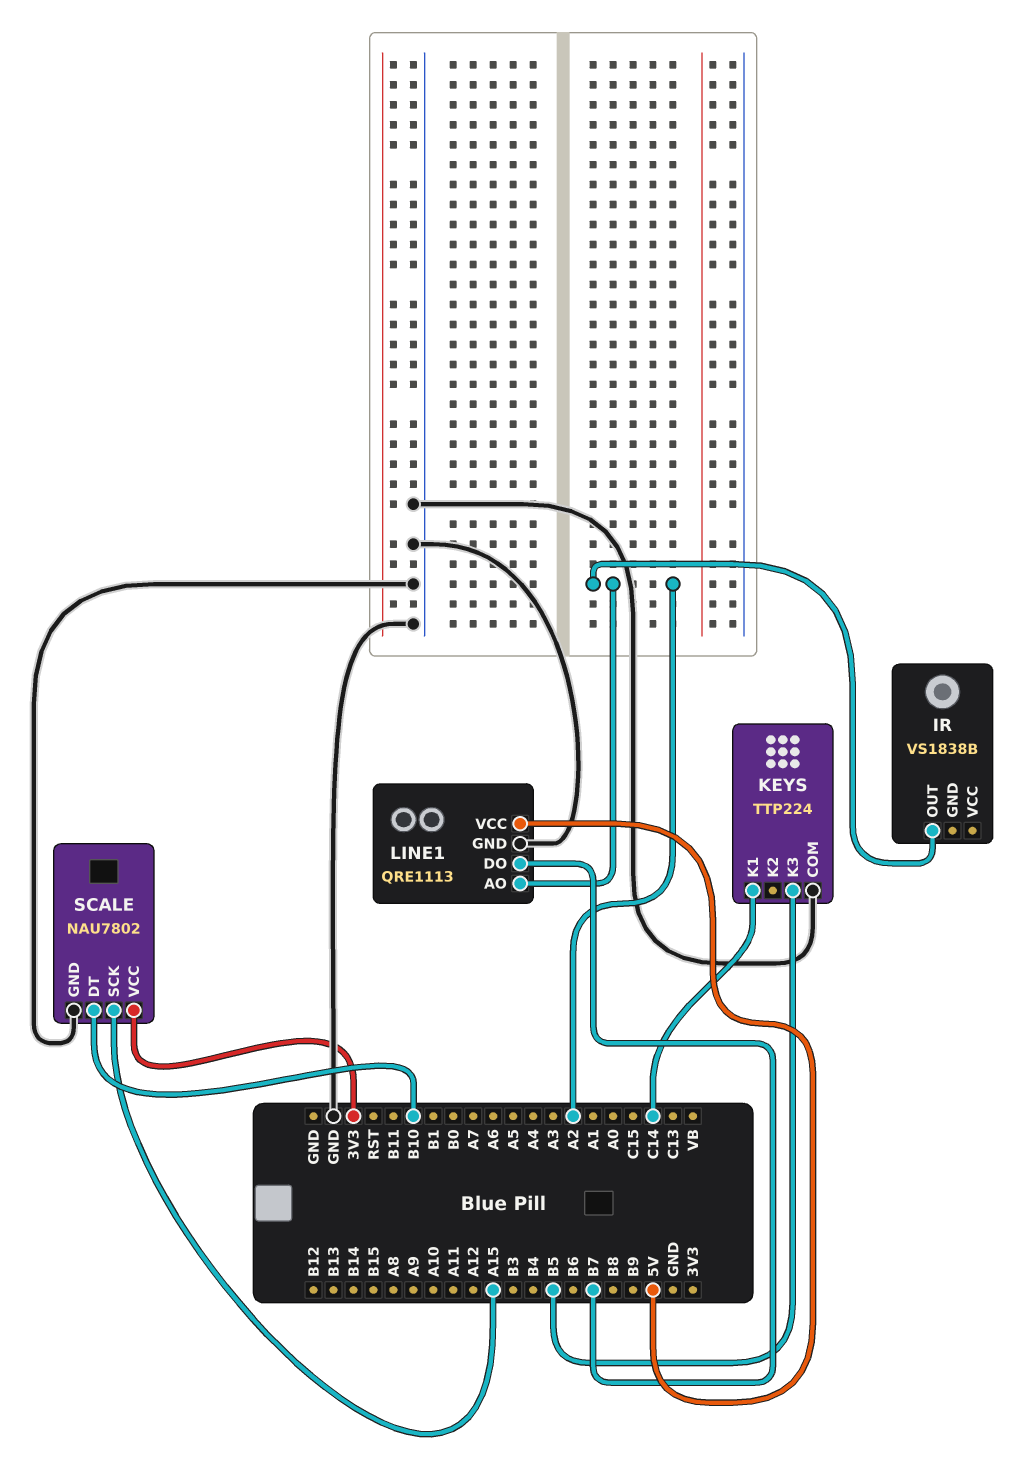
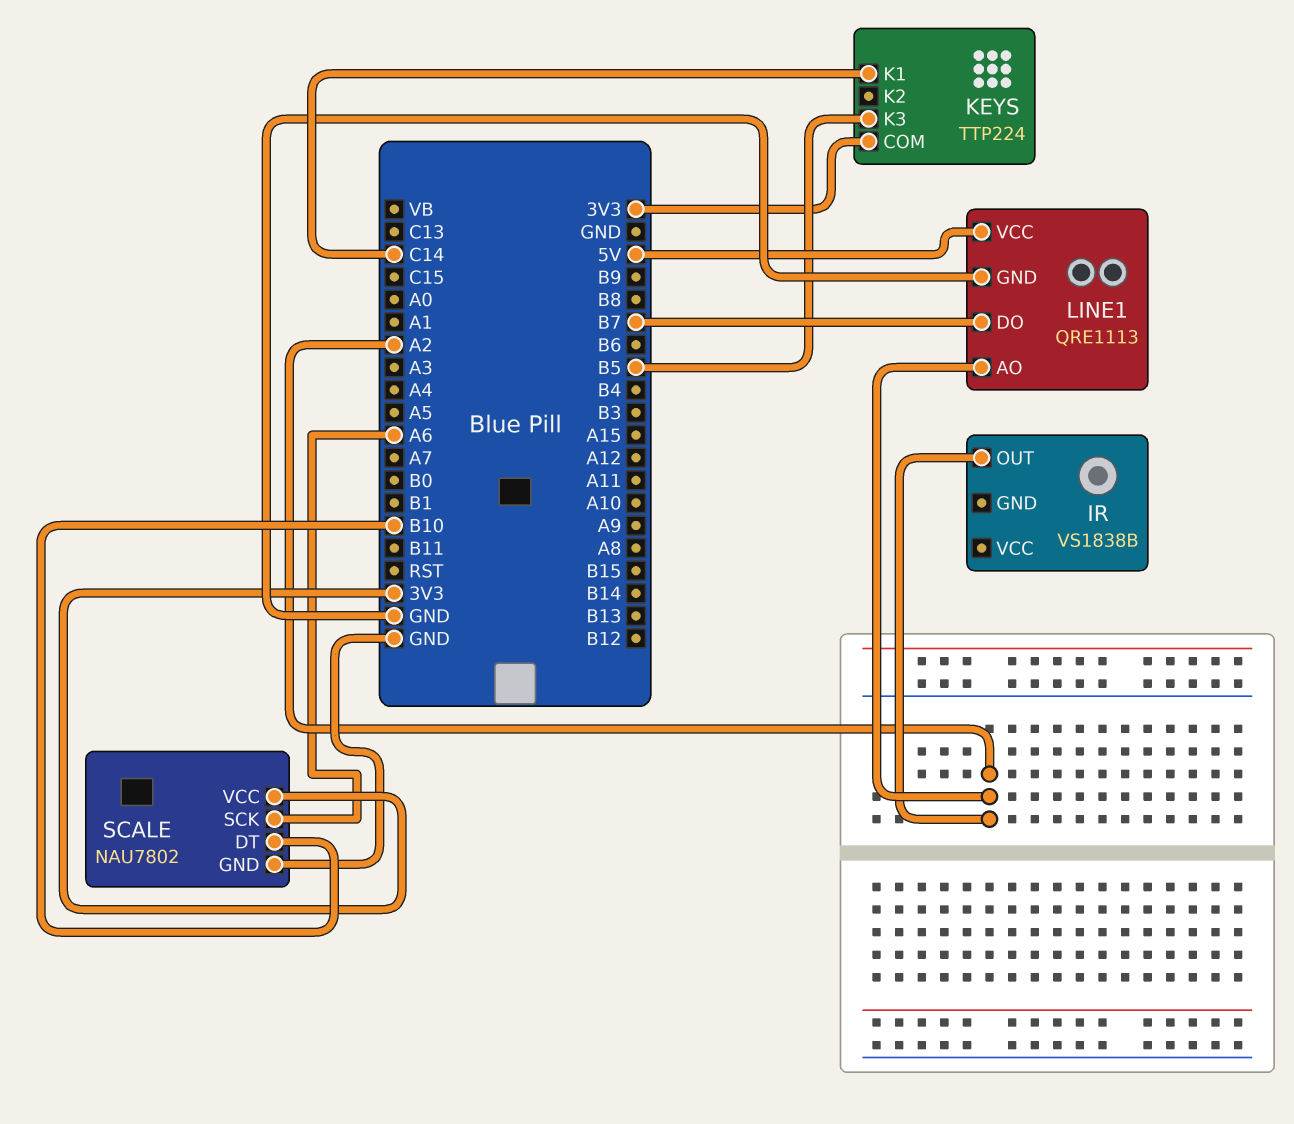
KEYS pin COM: GND -> 3V3
SCALE pin SCK: A15 -> A6

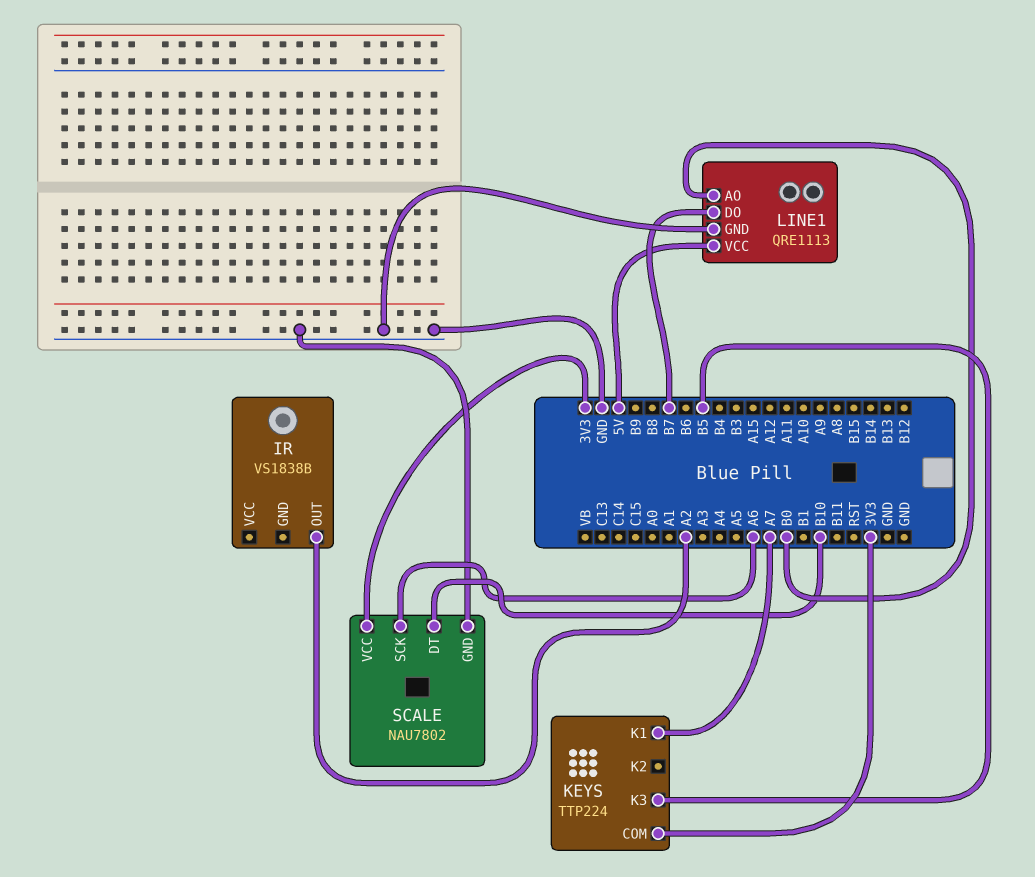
KEYS pin K1: C14 -> A7
LINE1 pin AO: A2 -> B0

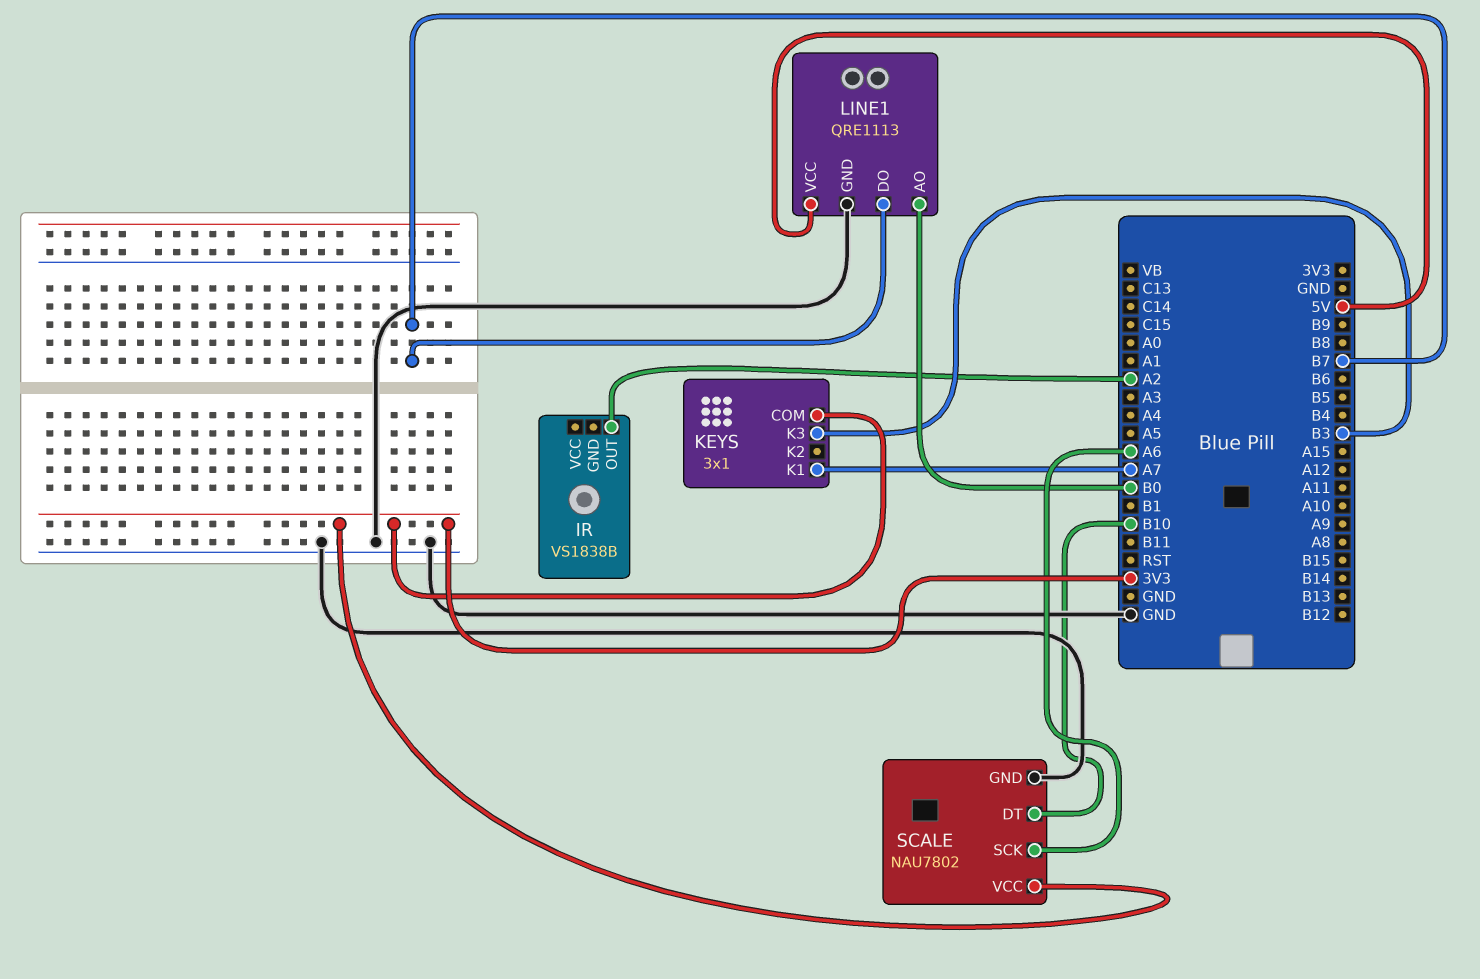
KEYS: TTP224 -> 3x1
KEYS pin K3: B5 -> B3

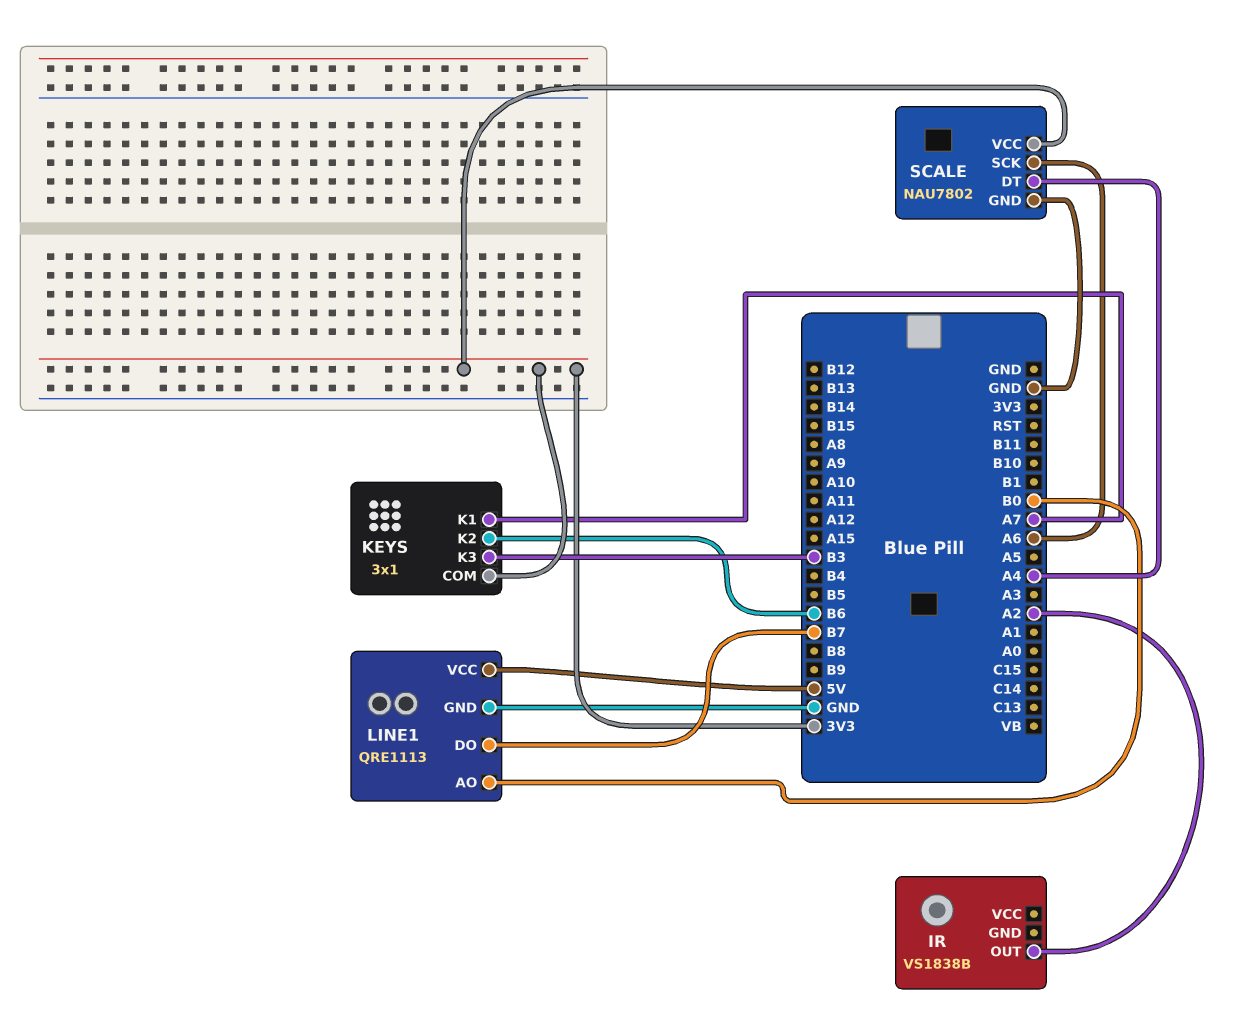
KEYS pin K2: none -> B6
SCALE pin DT: B10 -> A4

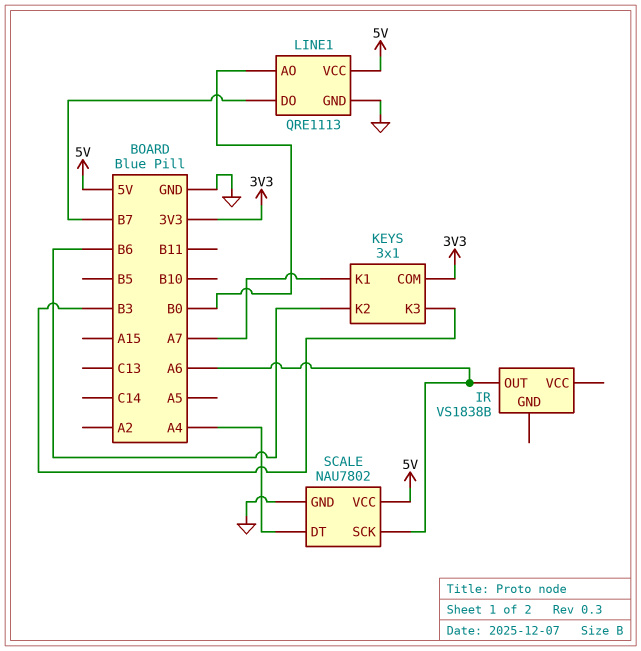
IR pin OUT: A2 -> A6
SCALE pin VCC: 3V3 -> 5V

